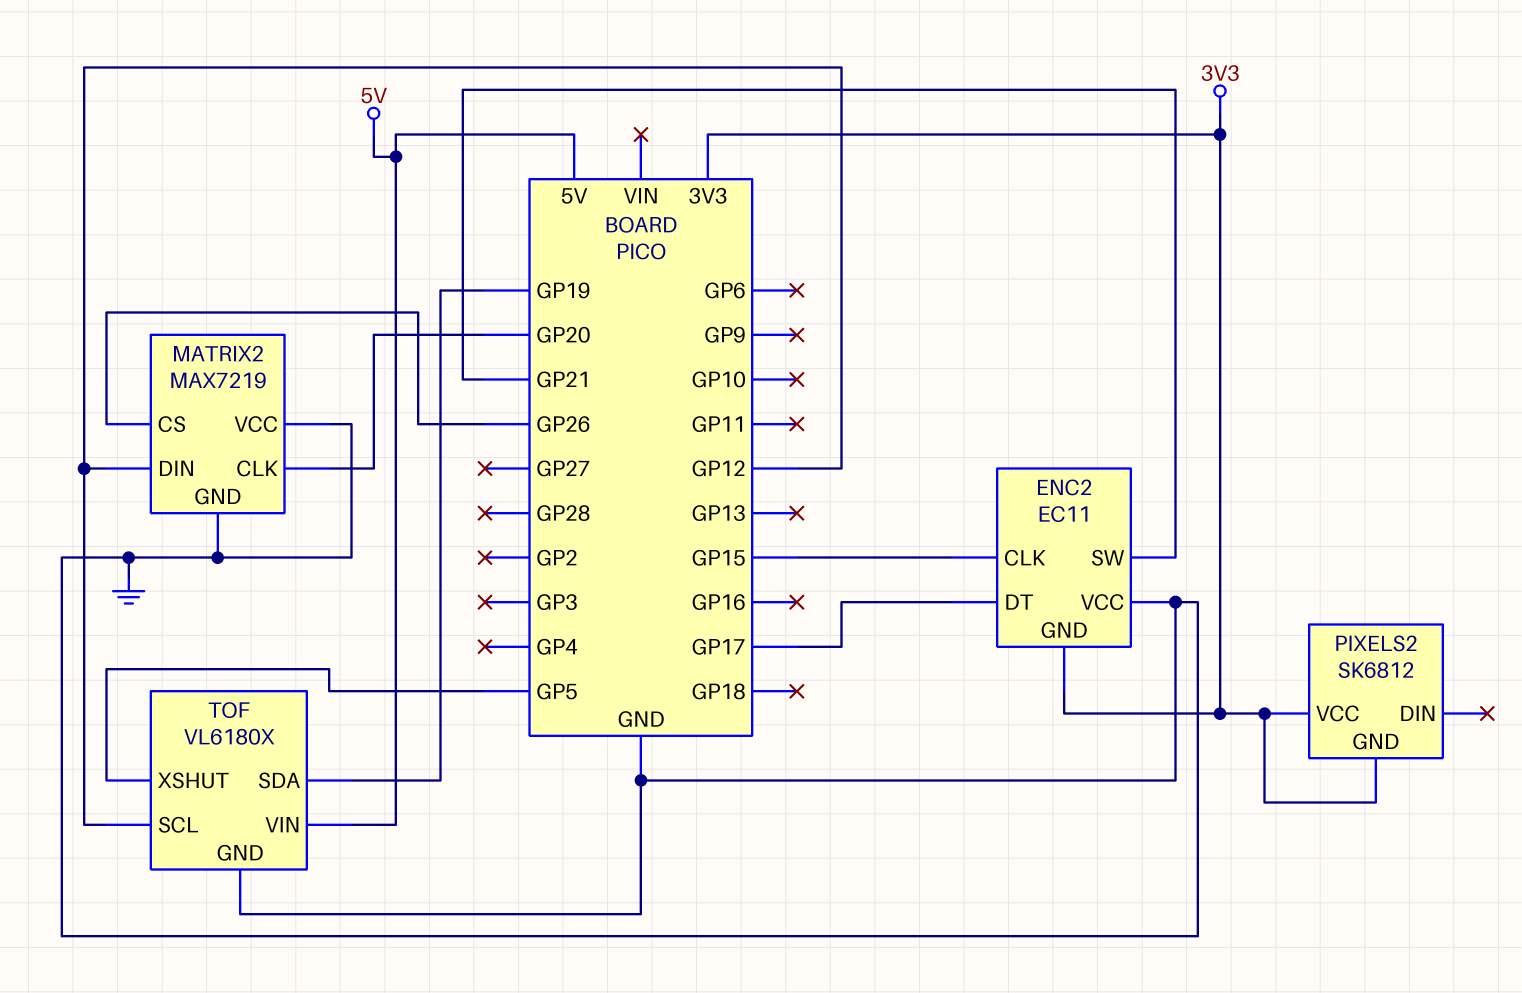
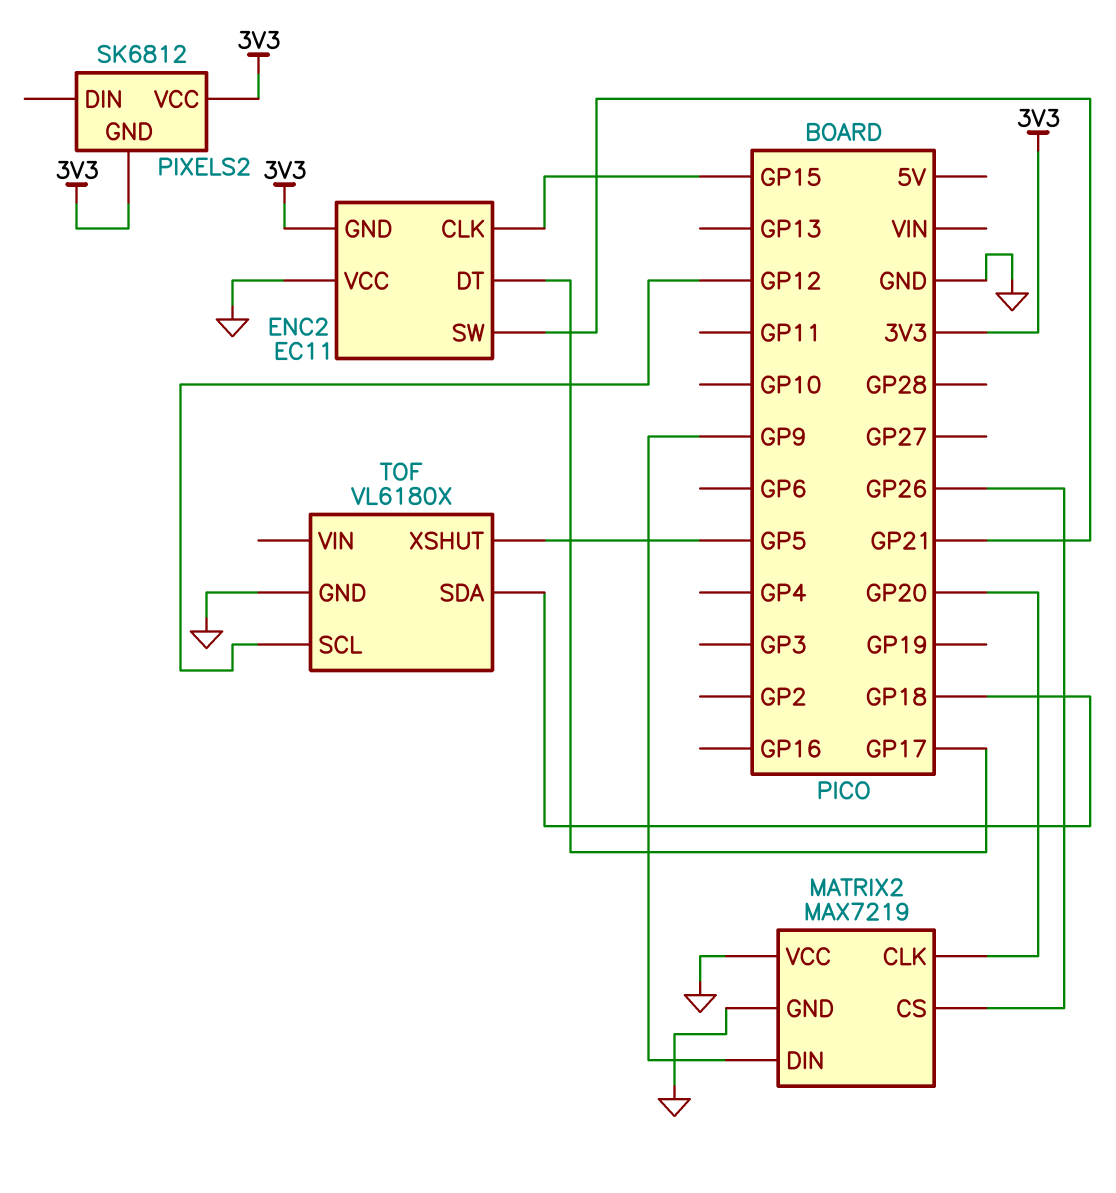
MATRIX2 pin DIN: GP12 -> GP9
TOF pin SDA: GP19 -> GP18
TOF pin VIN: 5V -> none

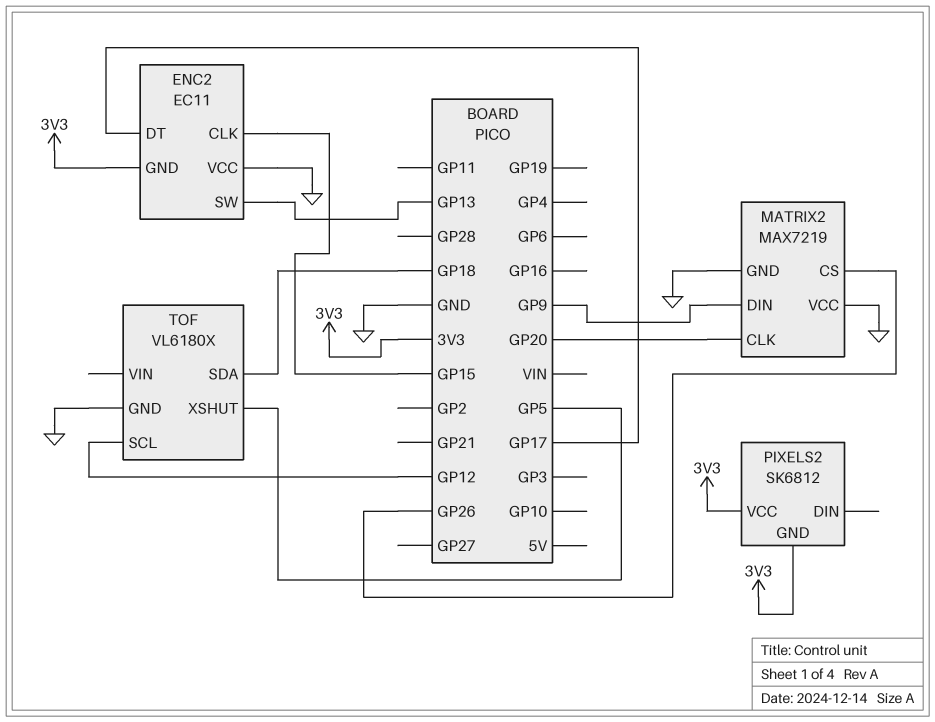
ENC2 pin SW: GP21 -> GP13

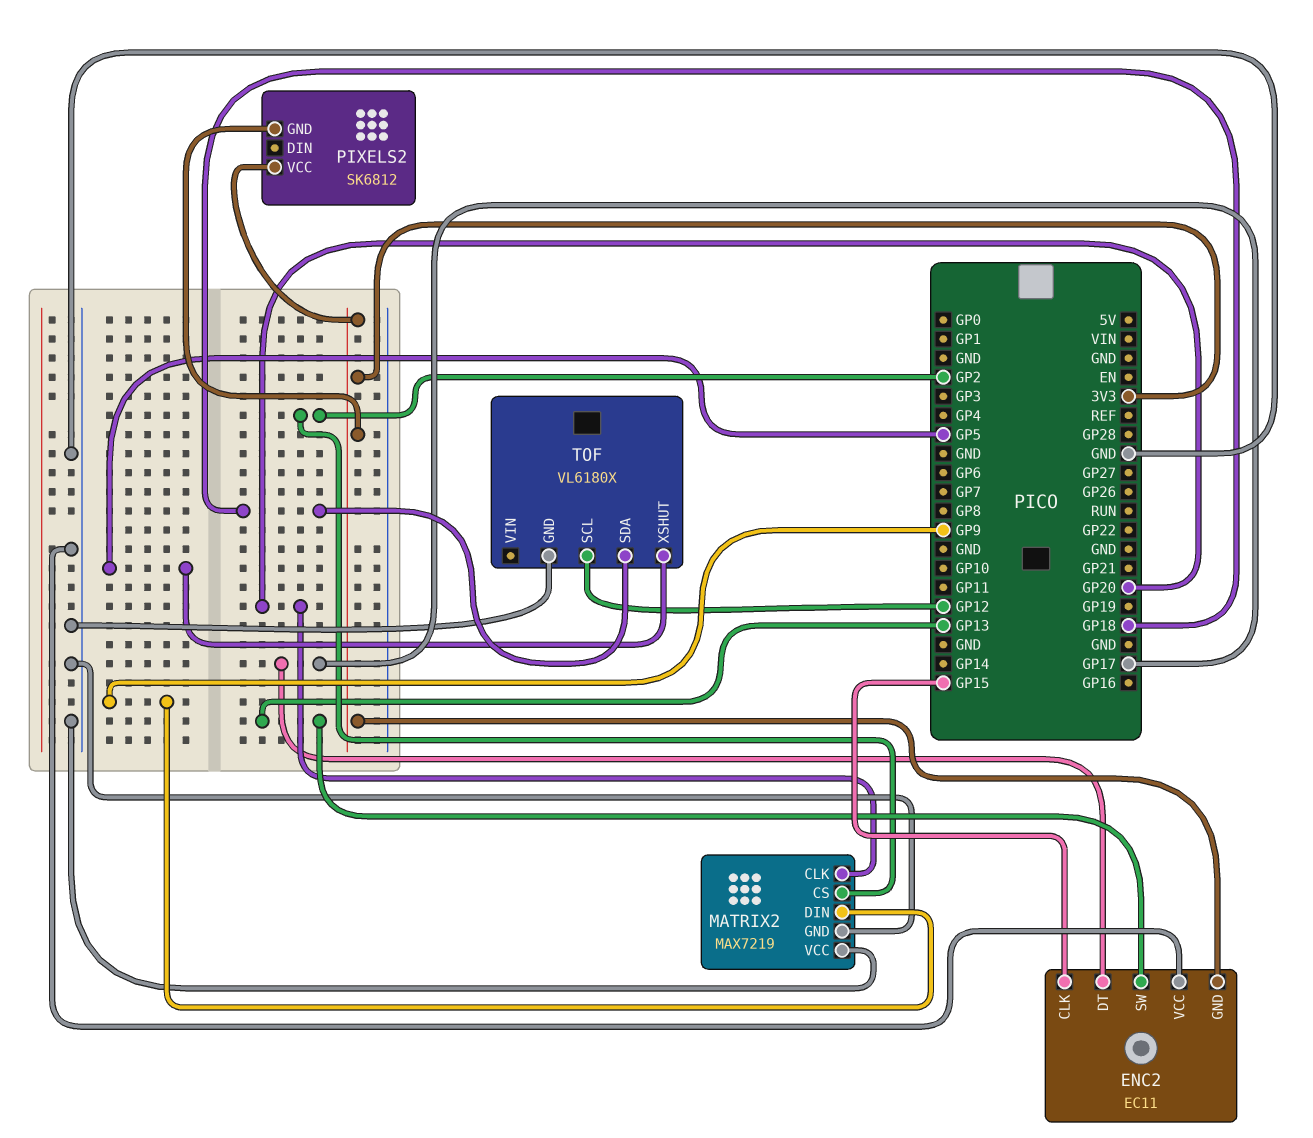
MATRIX2 pin CS: GP26 -> GP2

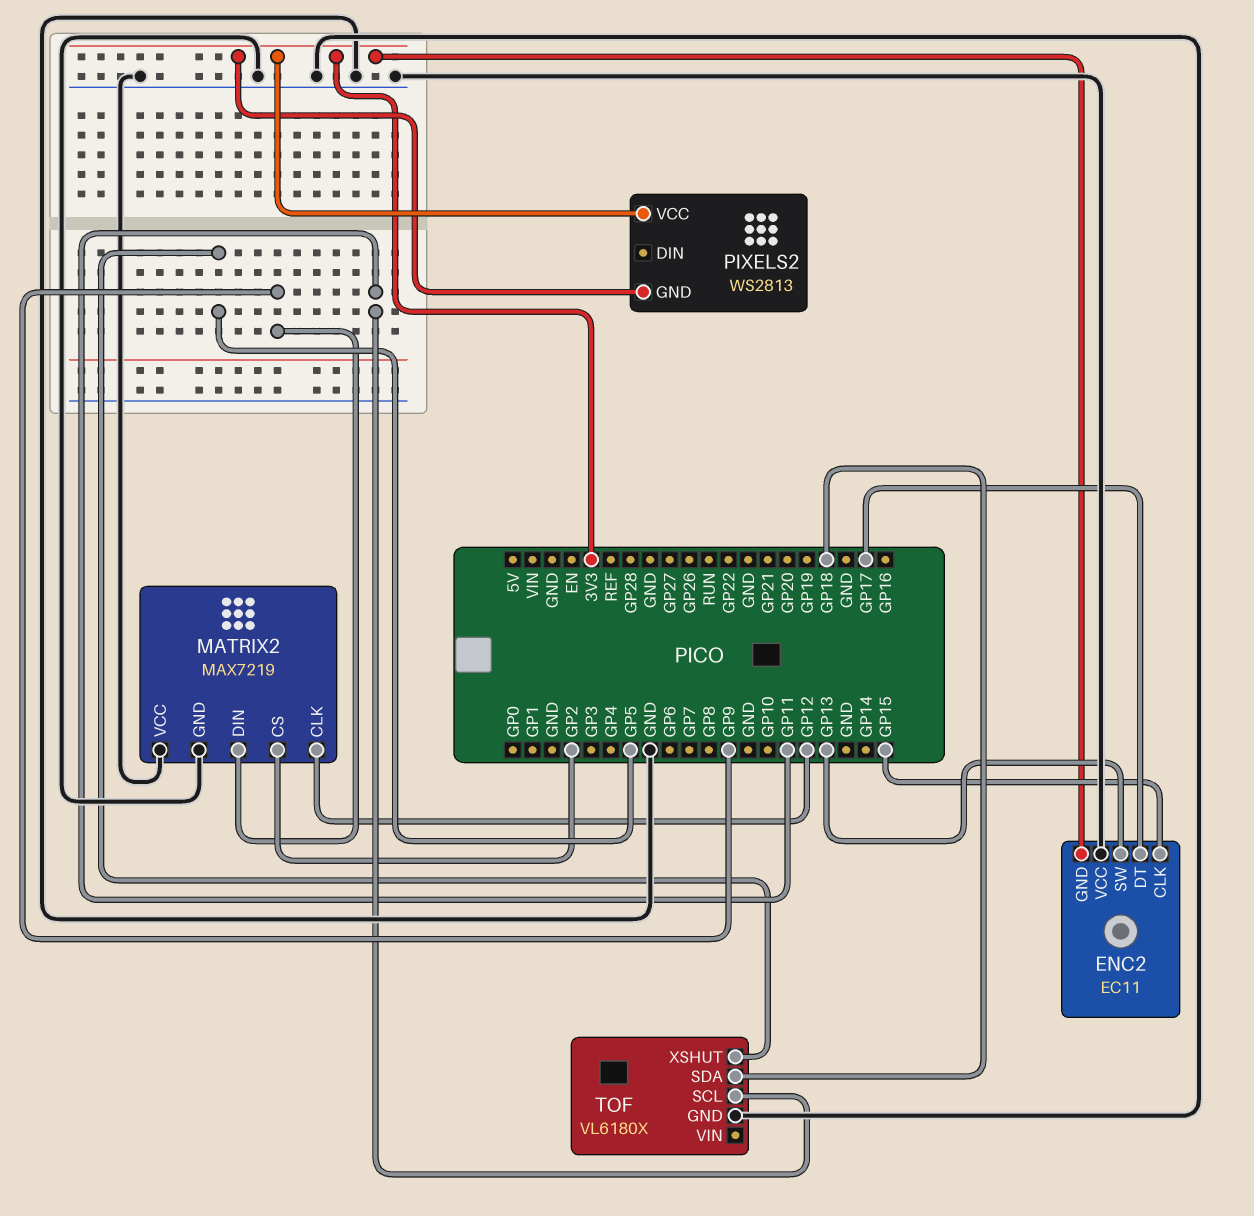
MATRIX2 pin CLK: GP20 -> GP12
PIXELS2: SK6812 -> WS2813
TOF pin SCL: GP12 -> GP11

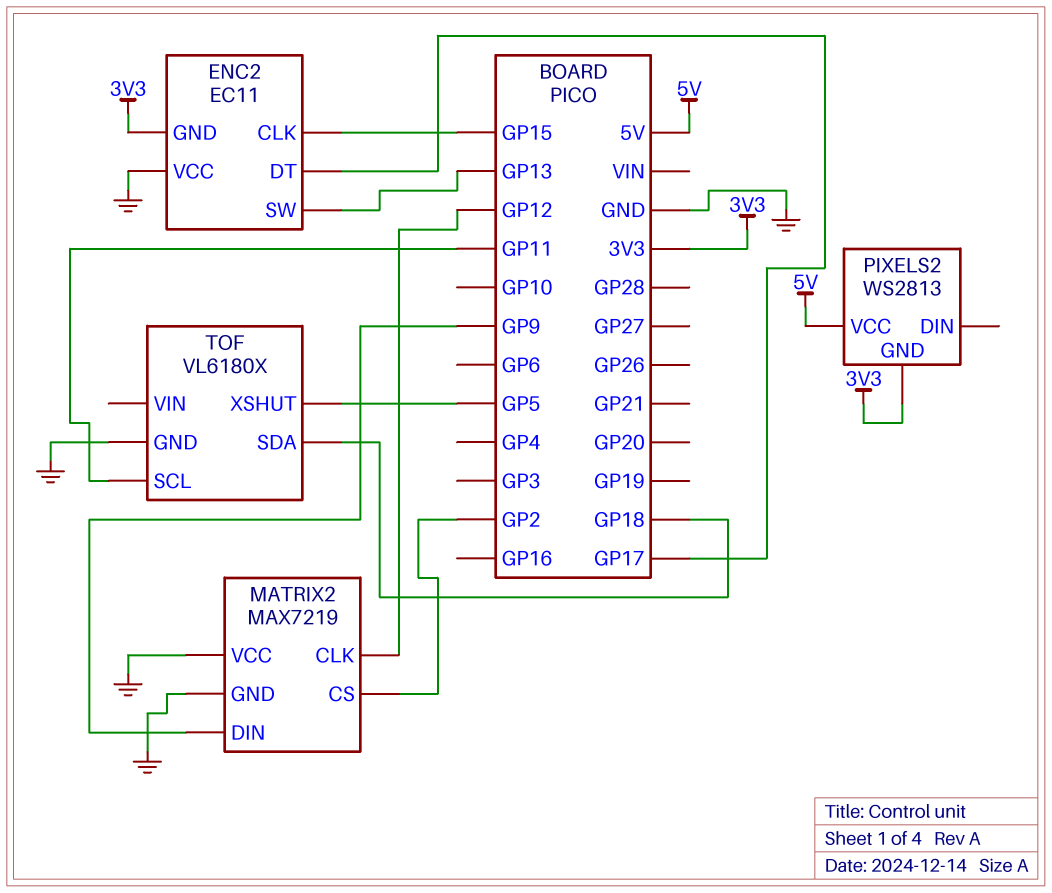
PIXELS2 pin VCC: 3V3 -> 5V

